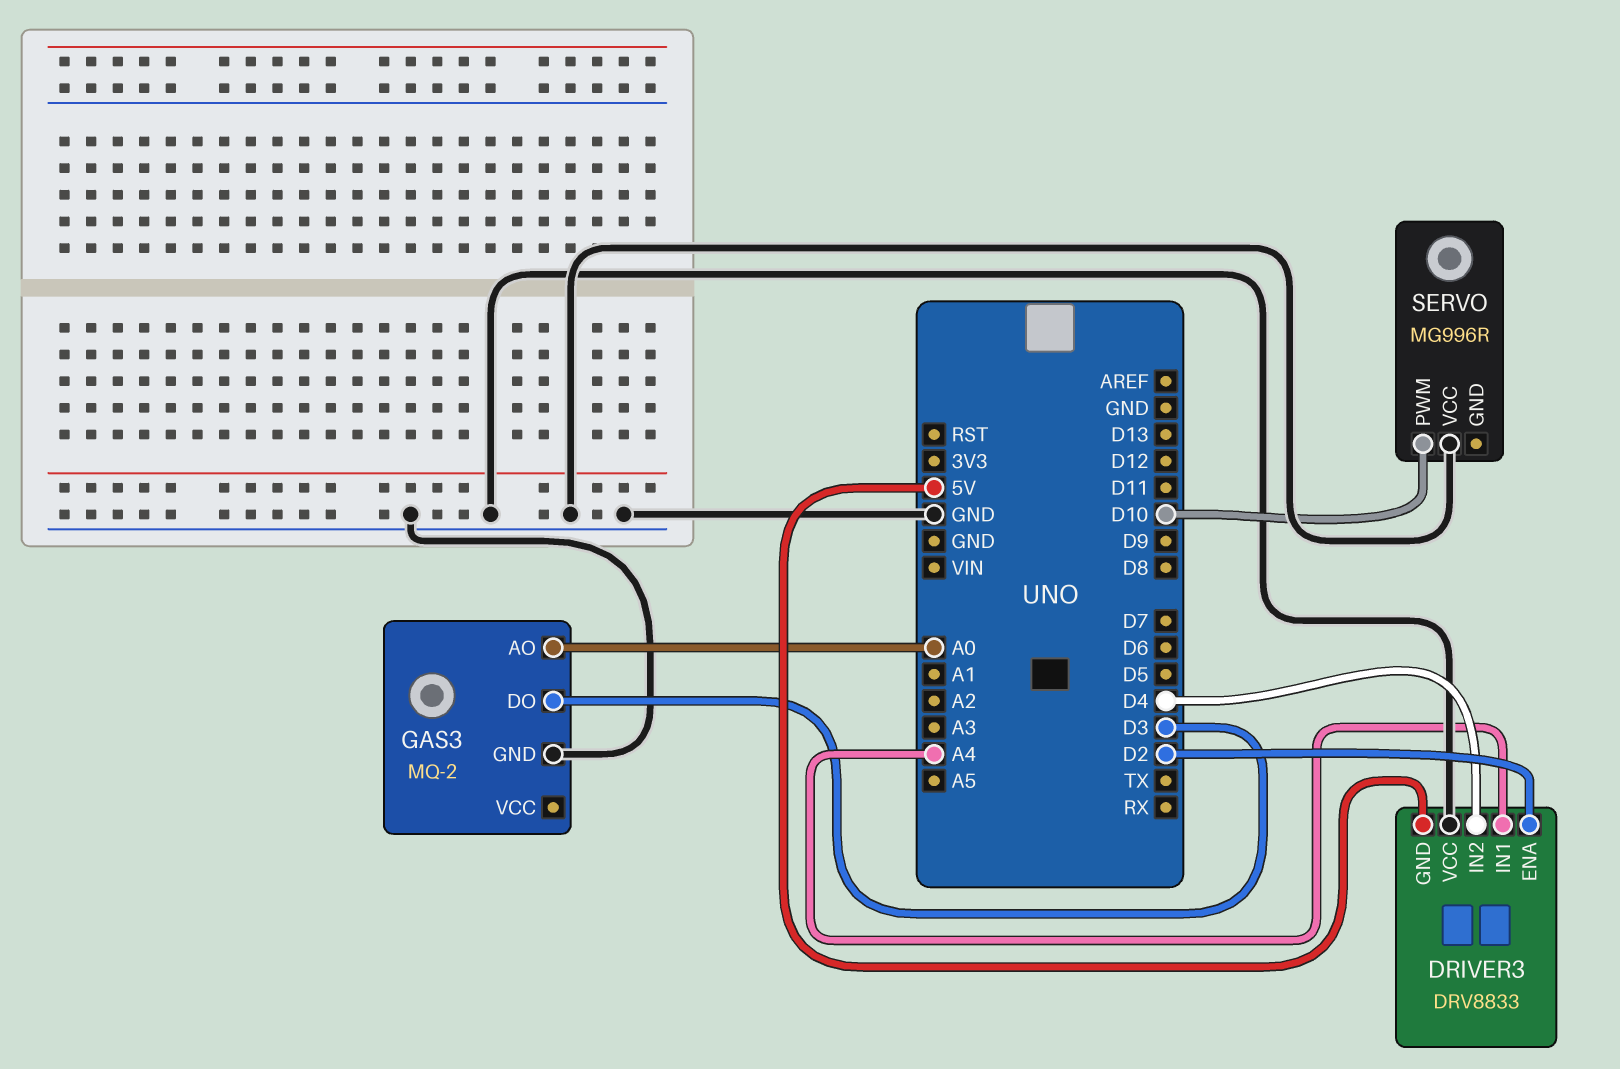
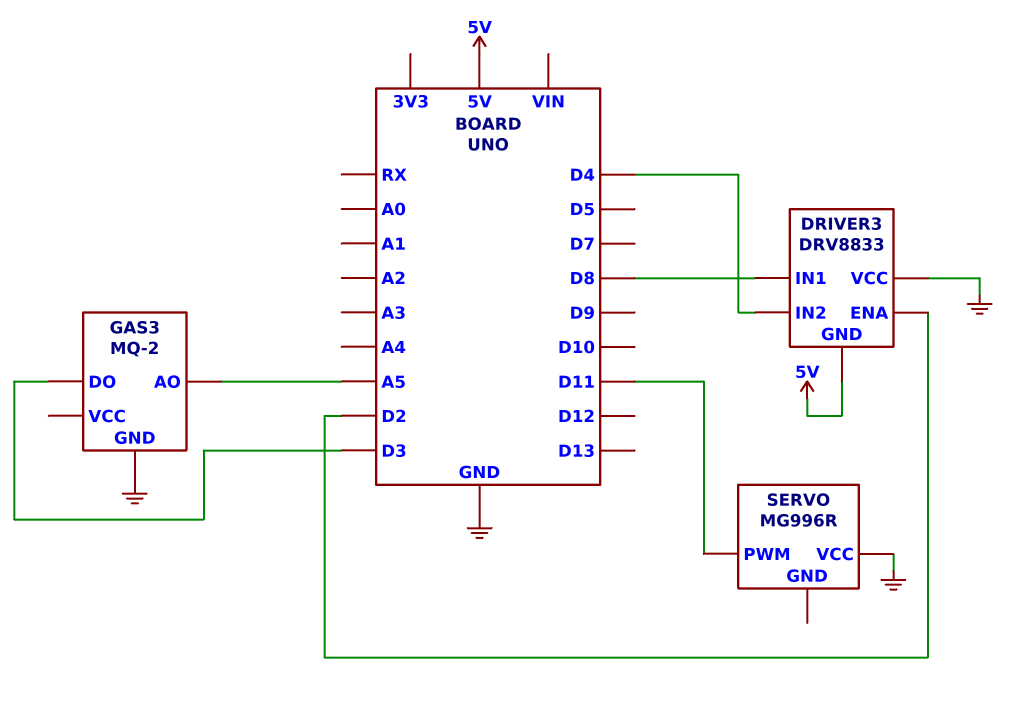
DRIVER3 pin IN1: A4 -> D8
GAS3 pin AO: A0 -> A5
SERVO pin PWM: D10 -> D11

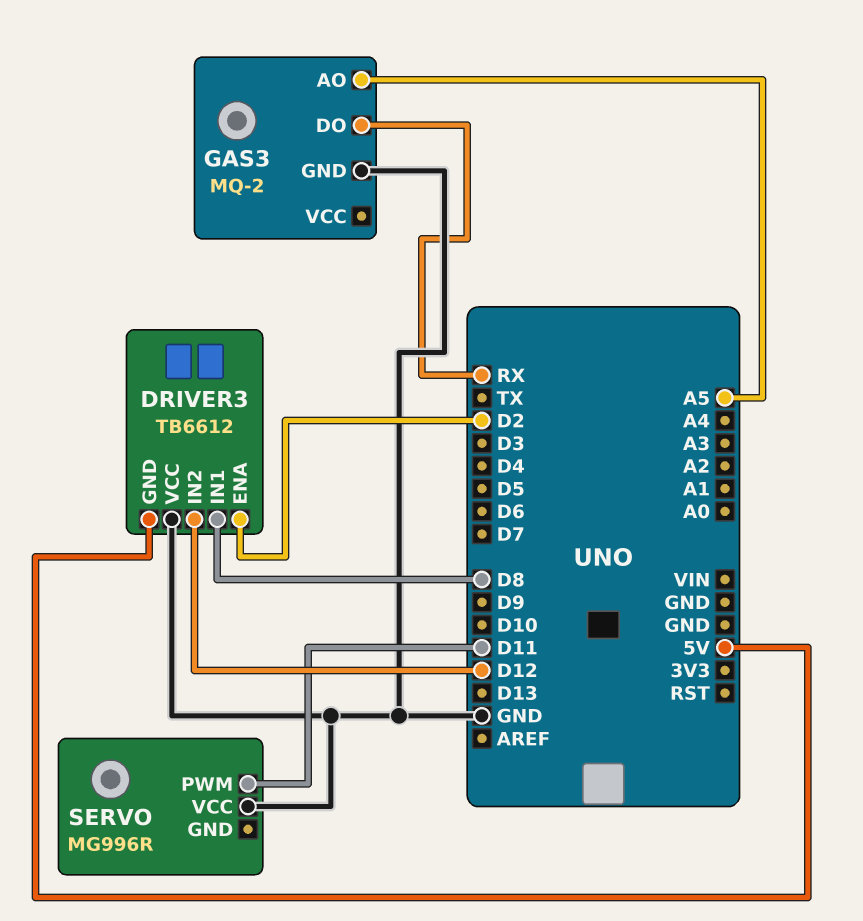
DRIVER3: DRV8833 -> TB6612
DRIVER3 pin IN2: D4 -> D12
GAS3 pin DO: D3 -> RX

